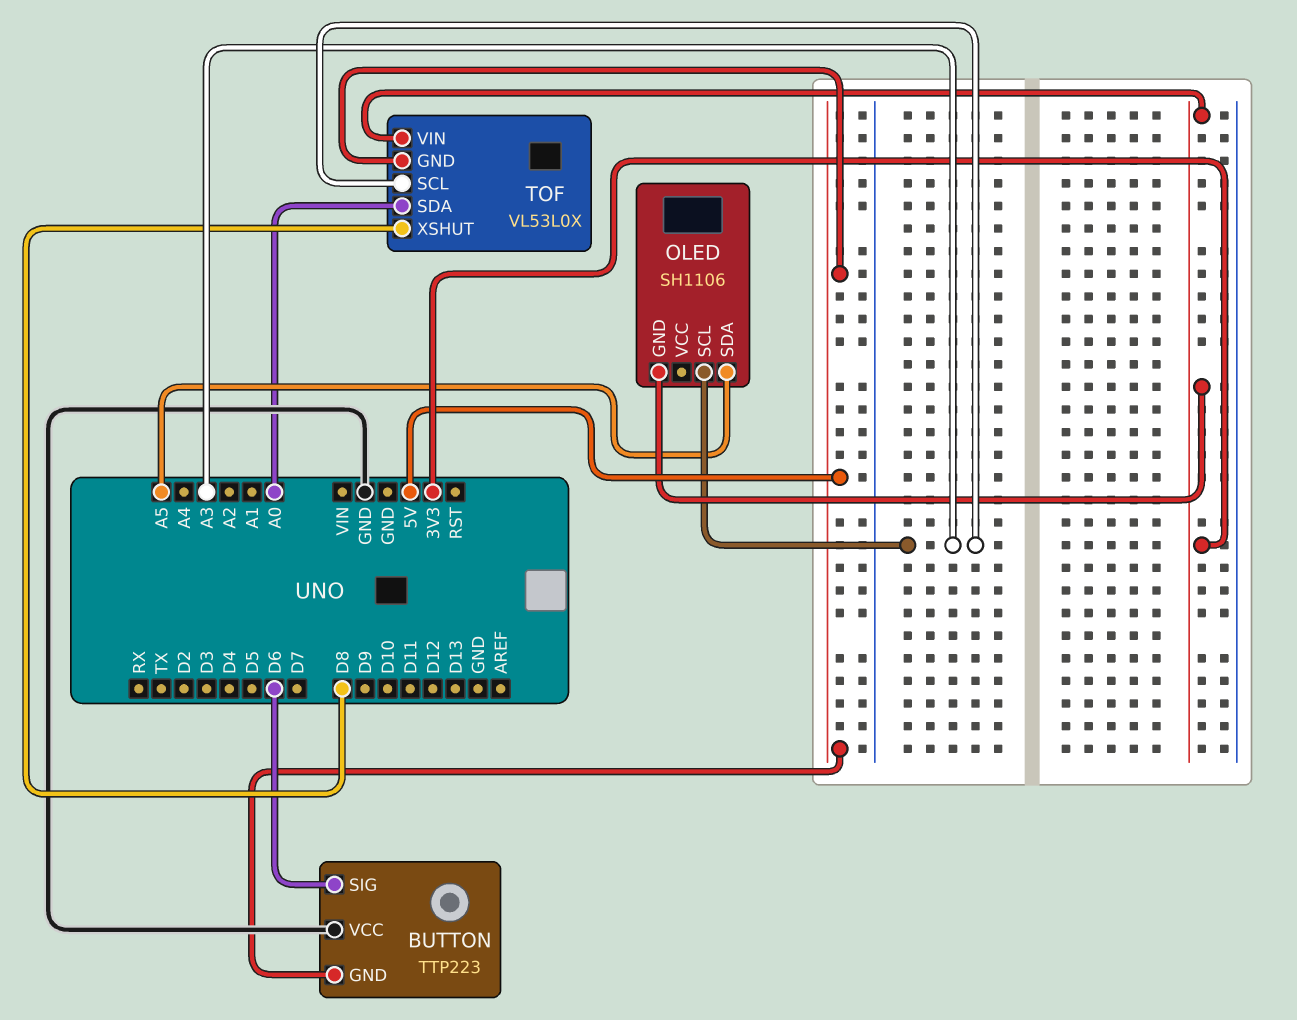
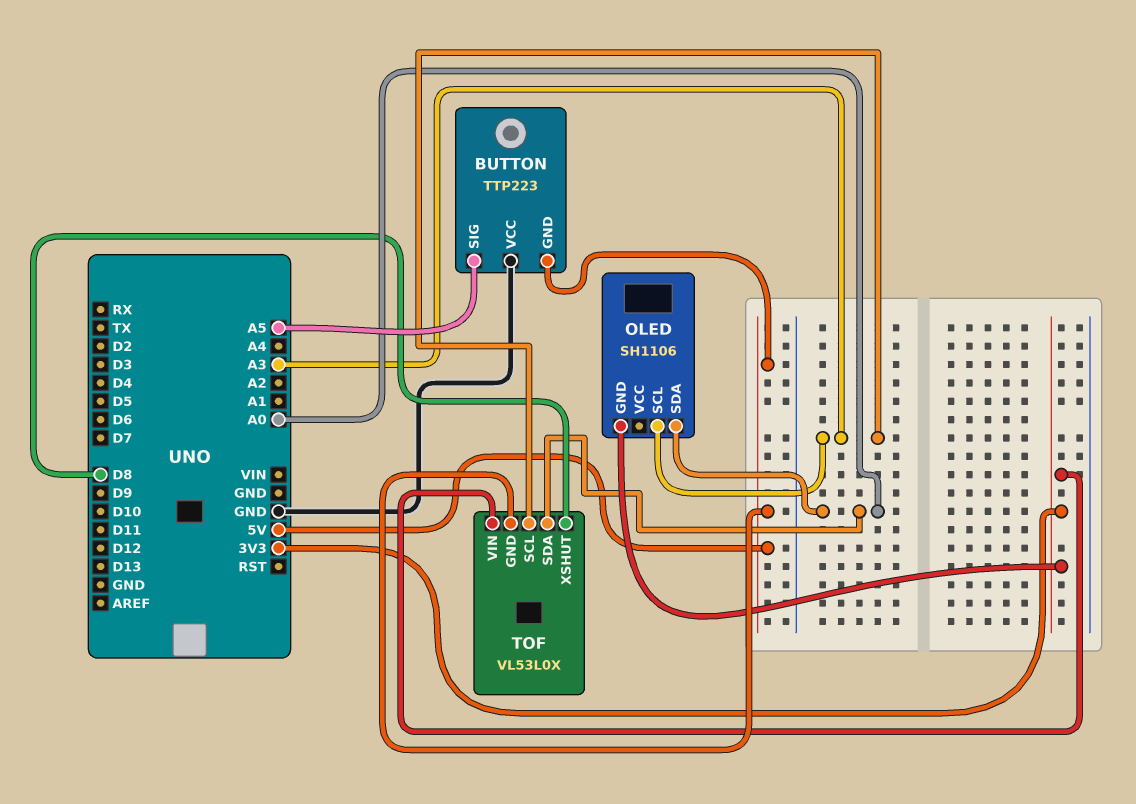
BUTTON pin SIG: D6 -> A5
OLED pin SDA: A5 -> A0

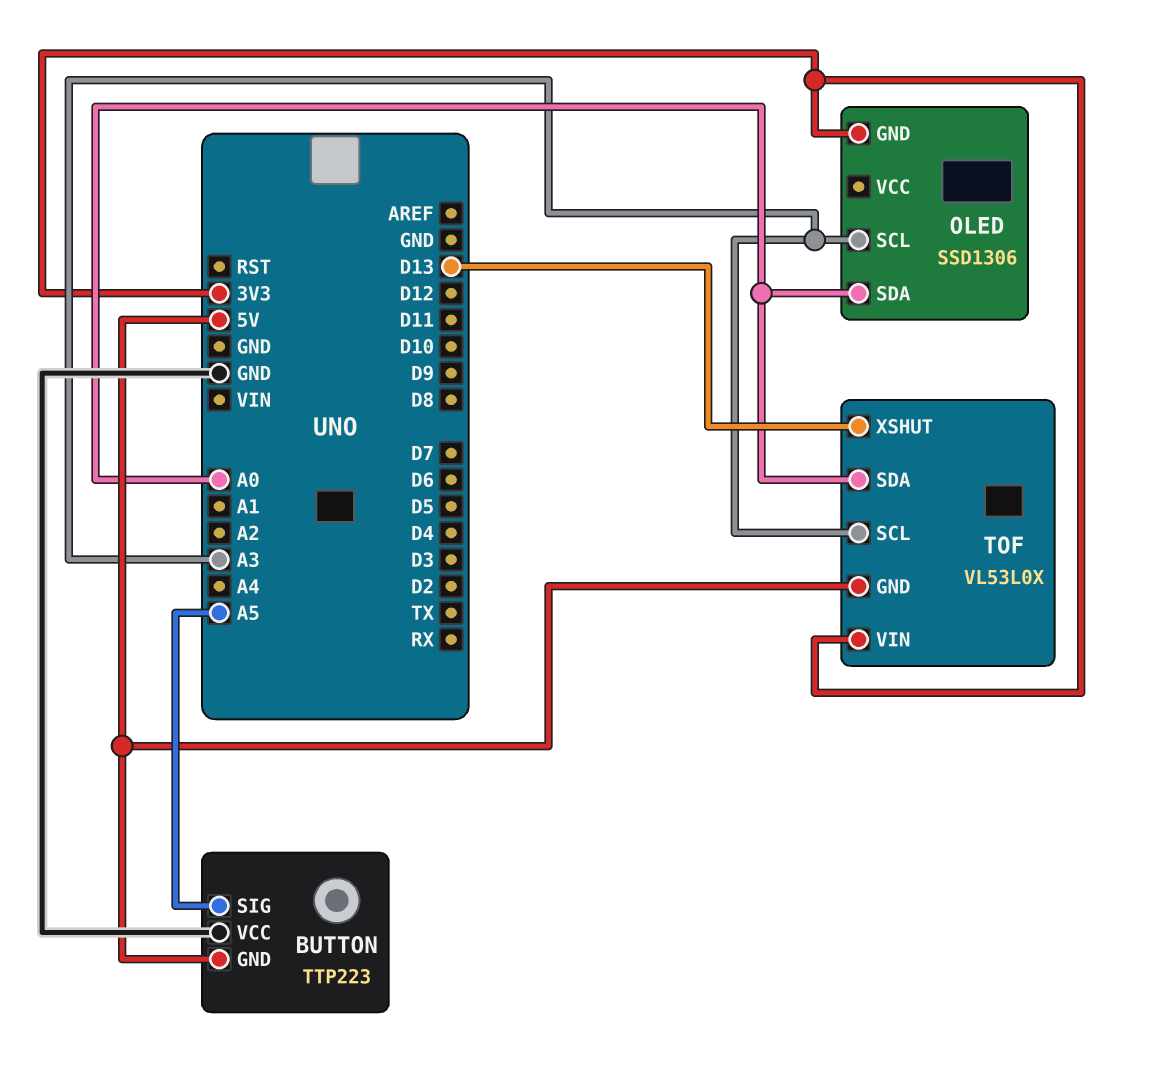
OLED: SH1106 -> SSD1306
TOF pin XSHUT: D8 -> D13

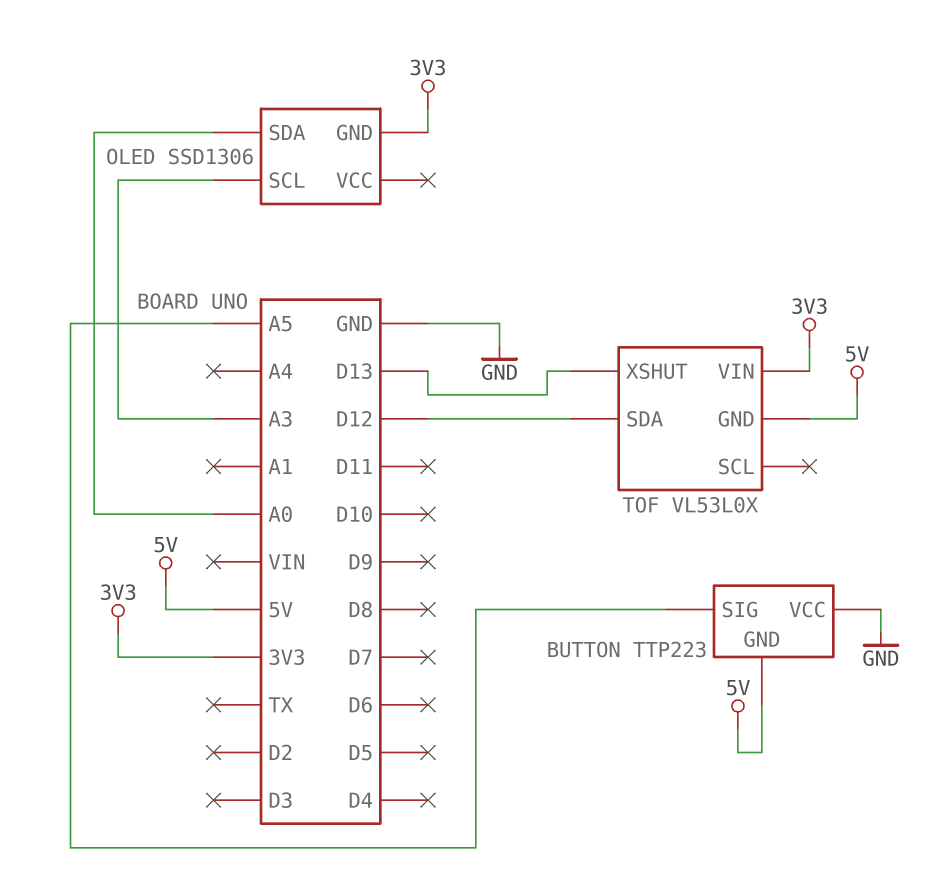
TOF pin SCL: A3 -> none
TOF pin SDA: A0 -> D12

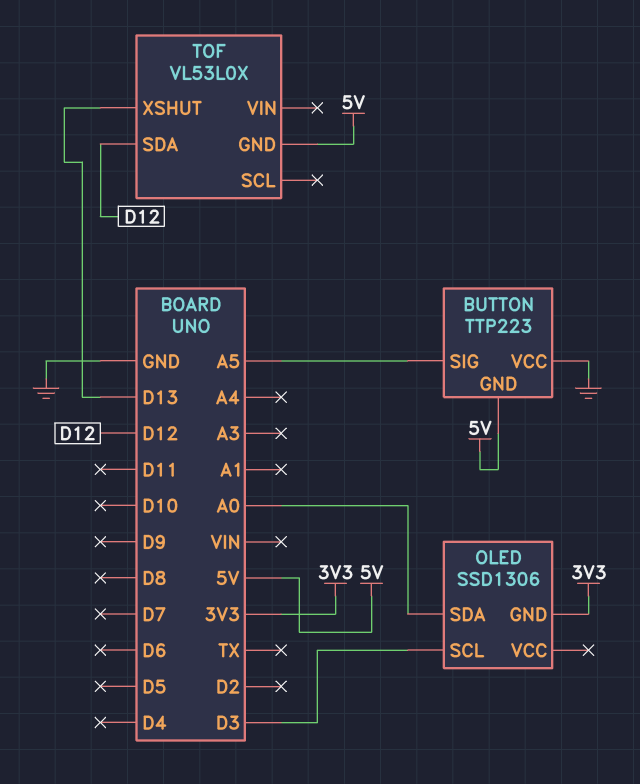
OLED pin SCL: A3 -> D3
TOF pin VIN: 3V3 -> none

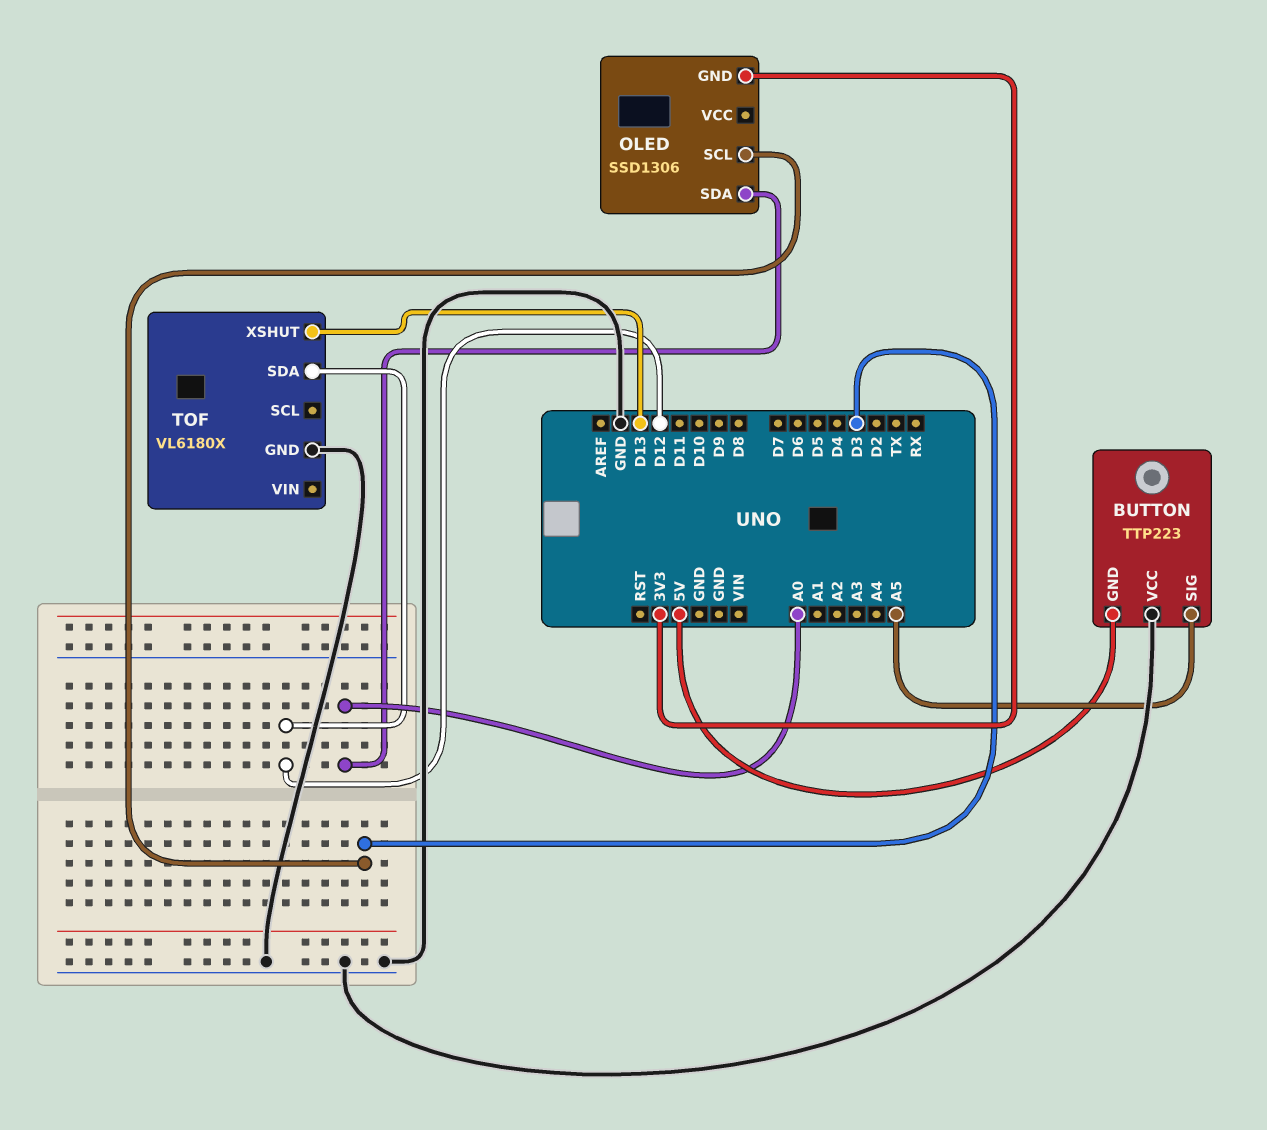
TOF: VL53L0X -> VL6180X
TOF pin GND: 5V -> GND

